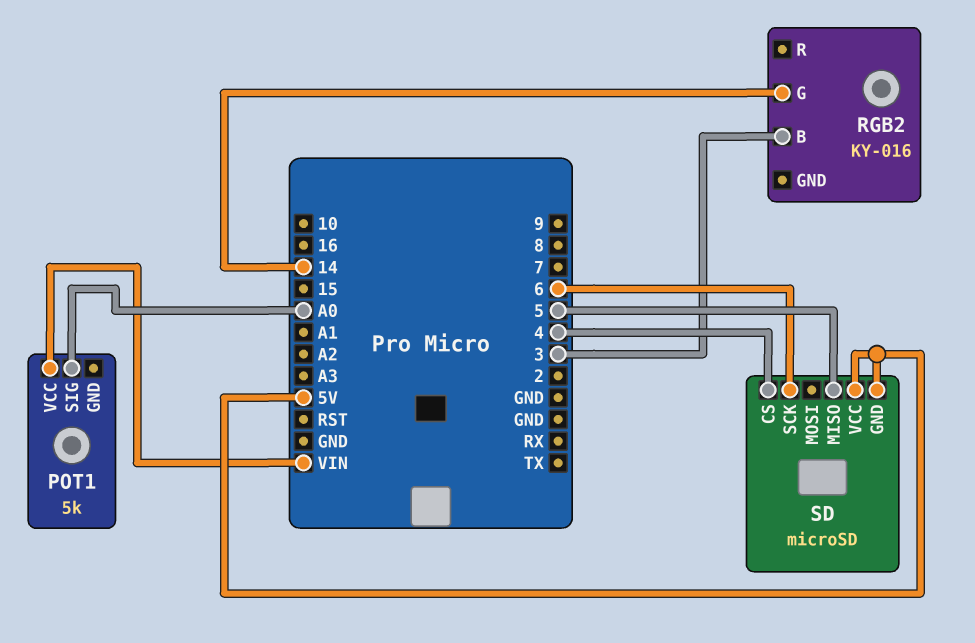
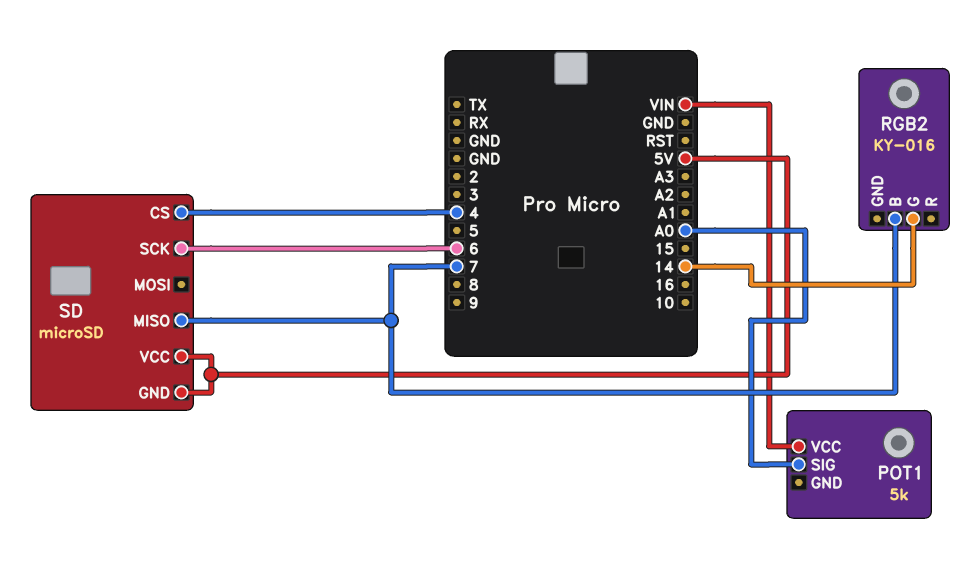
RGB2 pin B: 3 -> 7
SD pin MISO: 5 -> 7

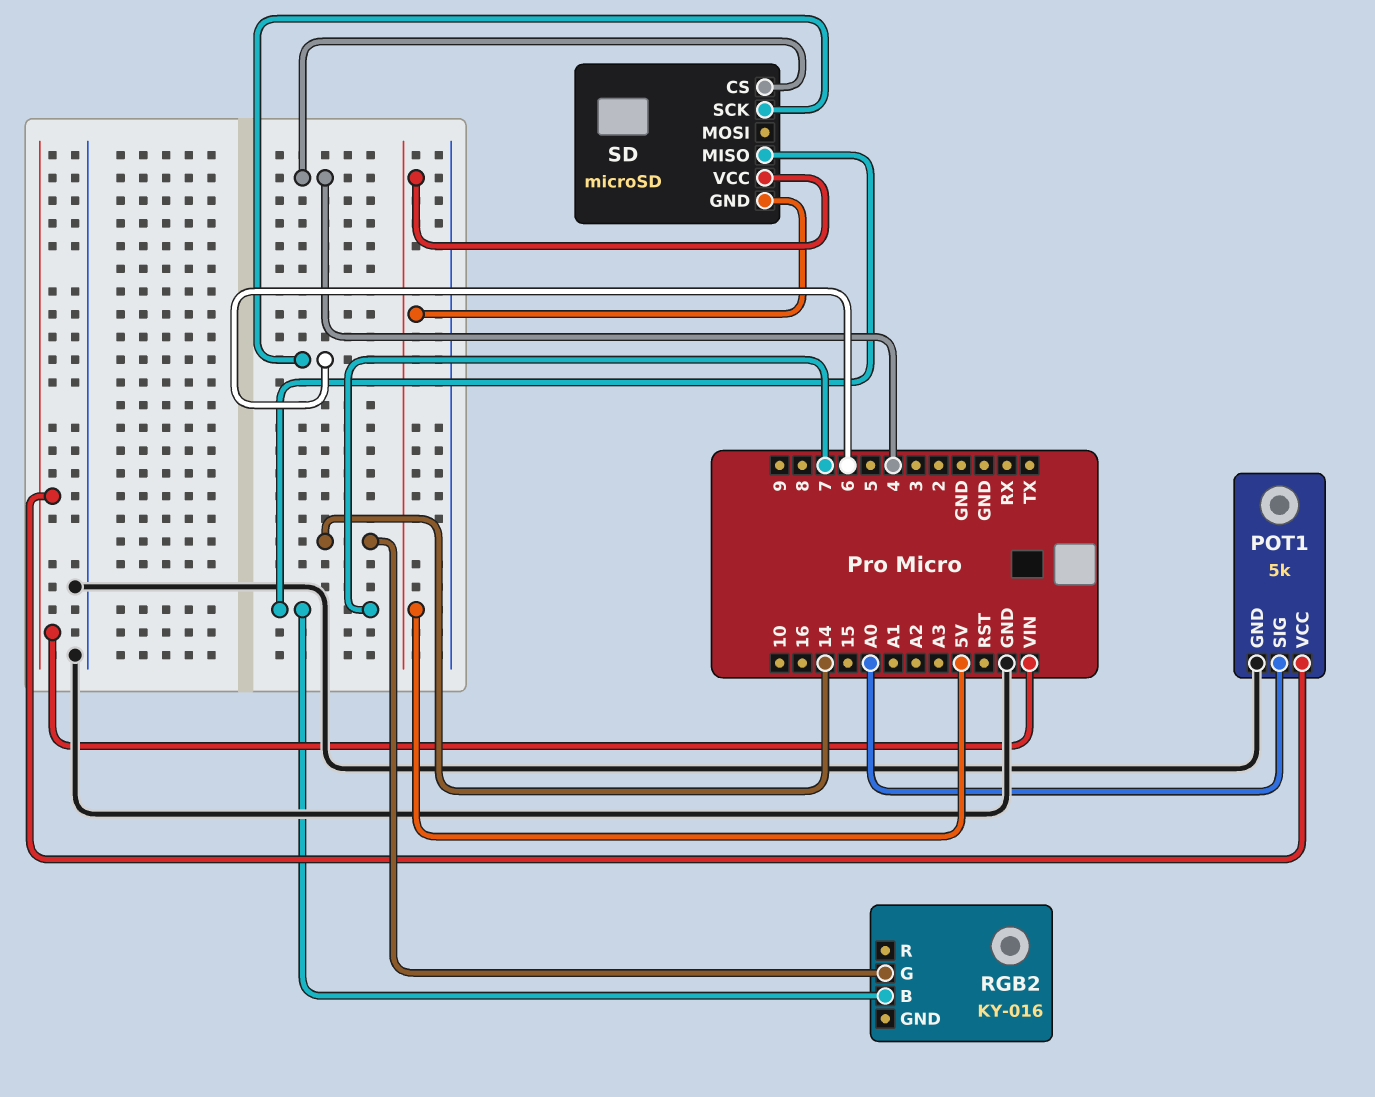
POT1 pin GND: none -> GND

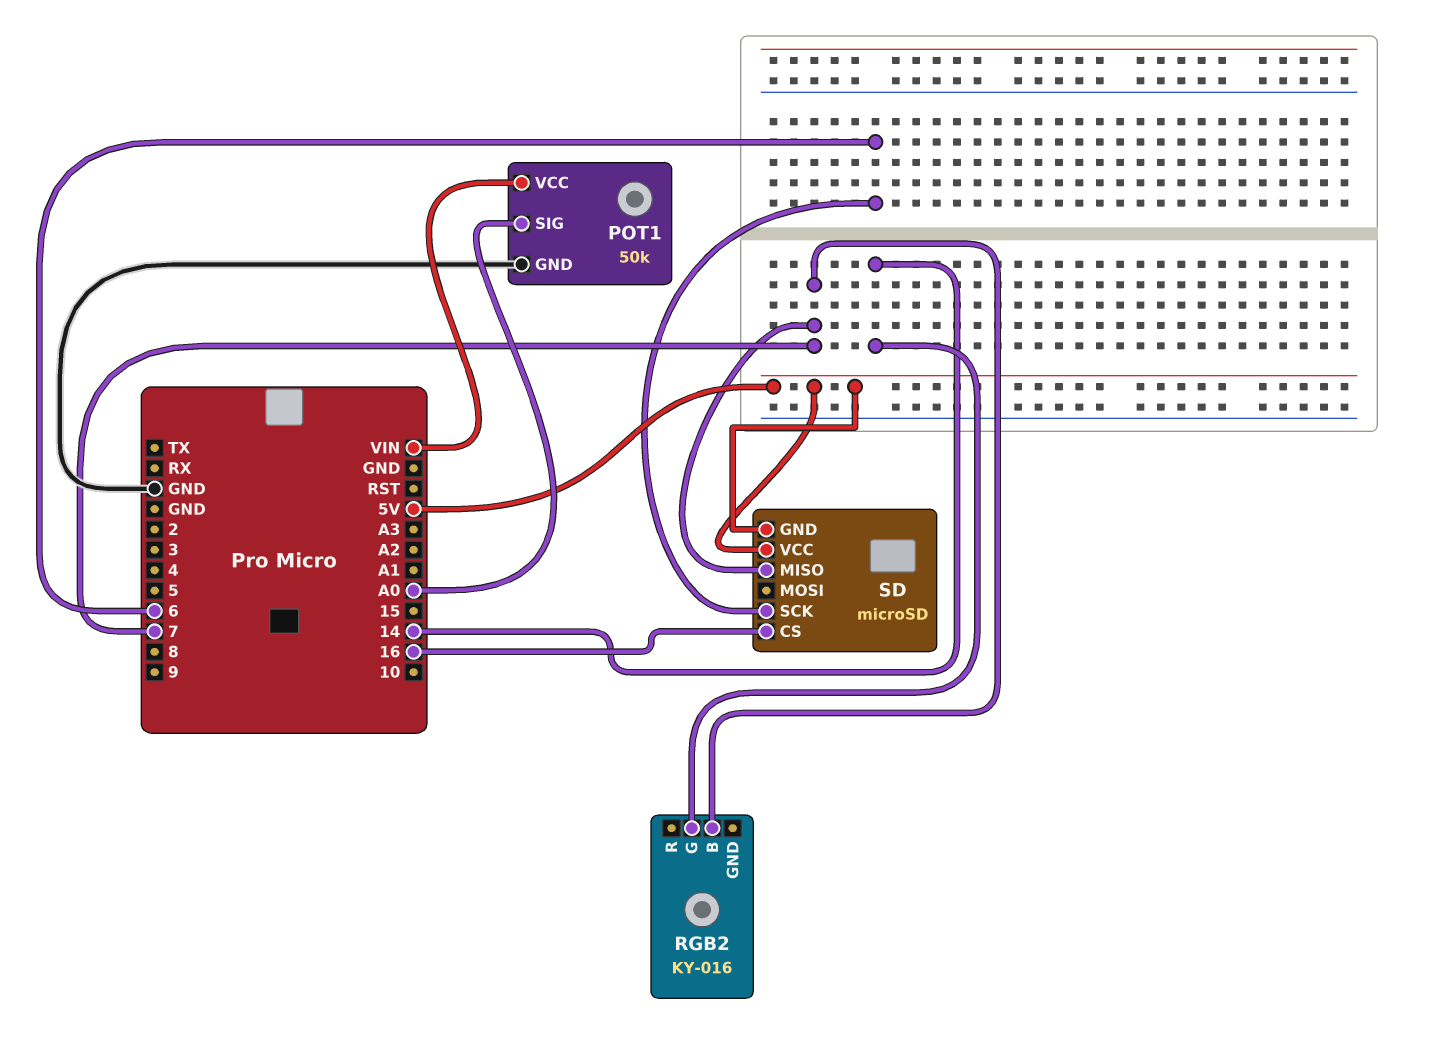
POT1: 5k -> 50k
SD pin CS: 4 -> 16

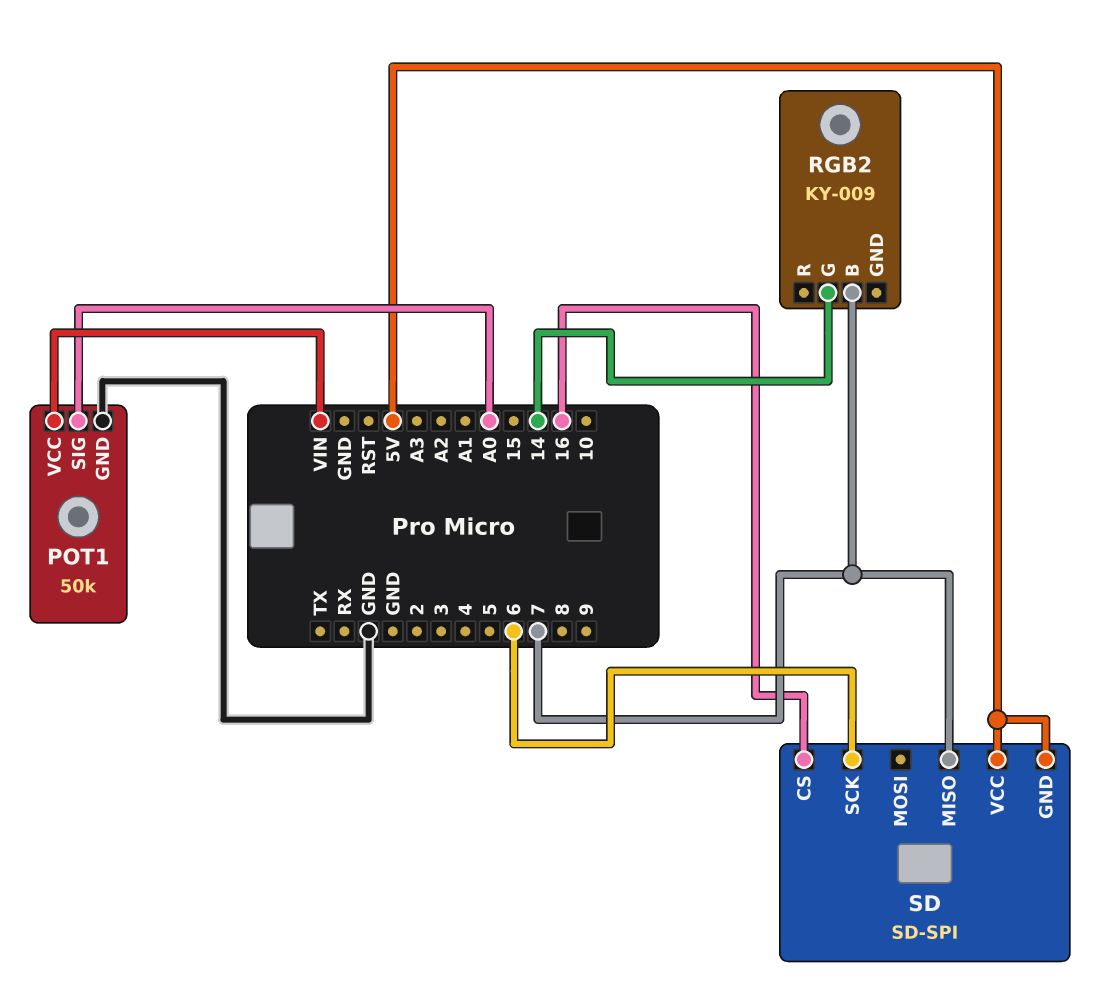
RGB2: KY-016 -> KY-009
SD: microSD -> SD-SPI

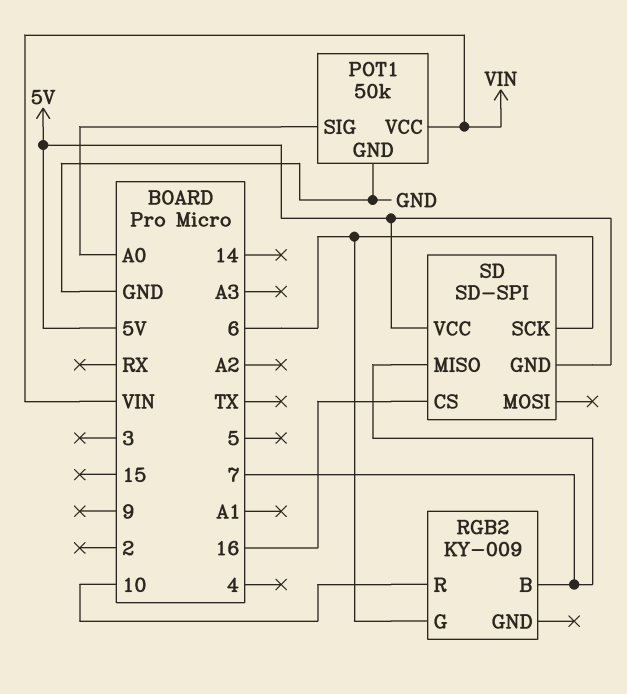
RGB2 pin G: 14 -> 6
RGB2 pin R: none -> 10

